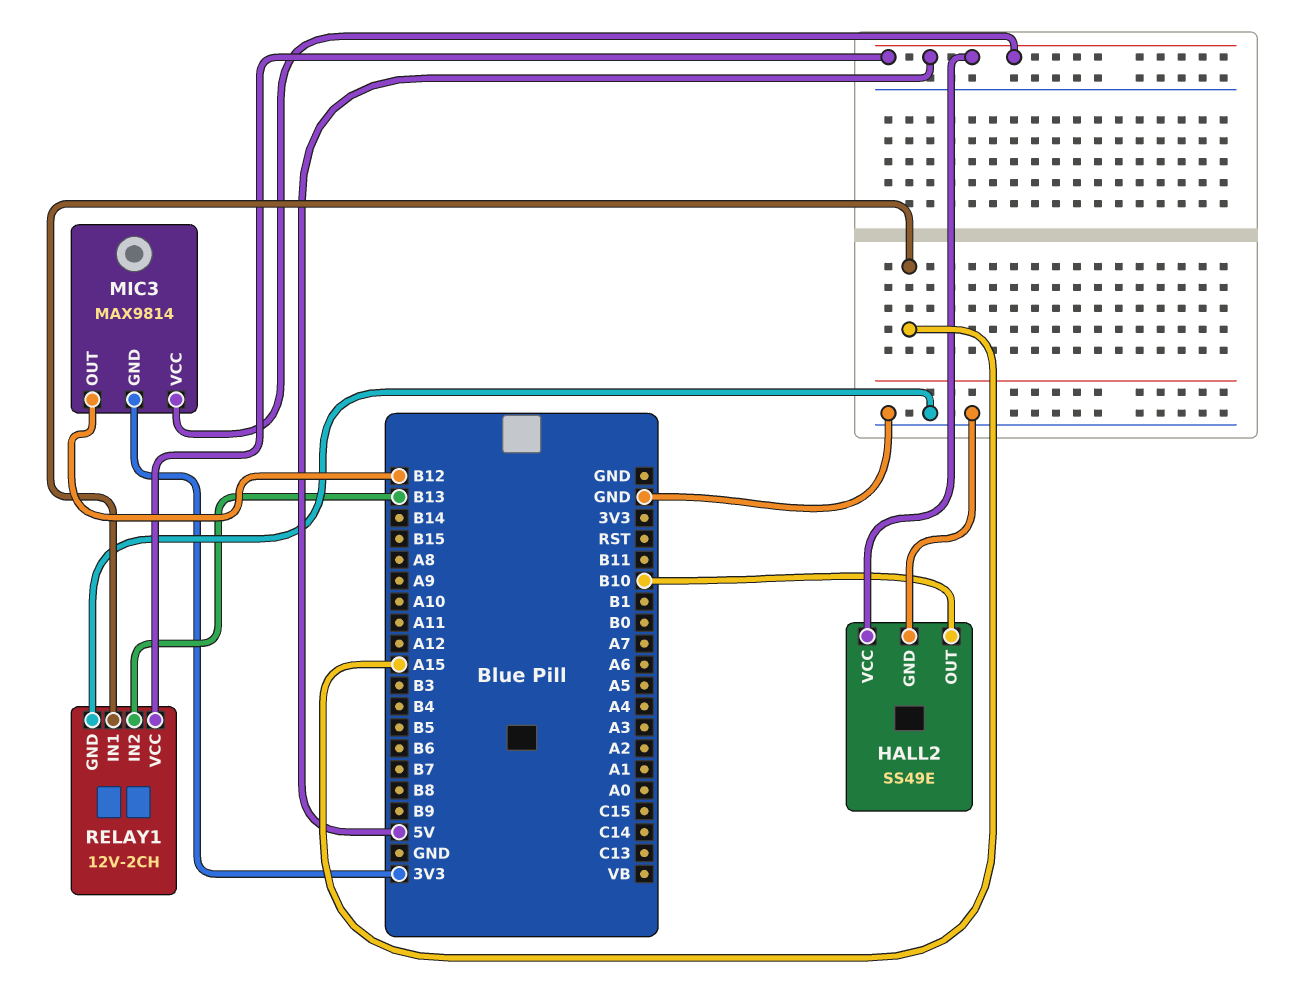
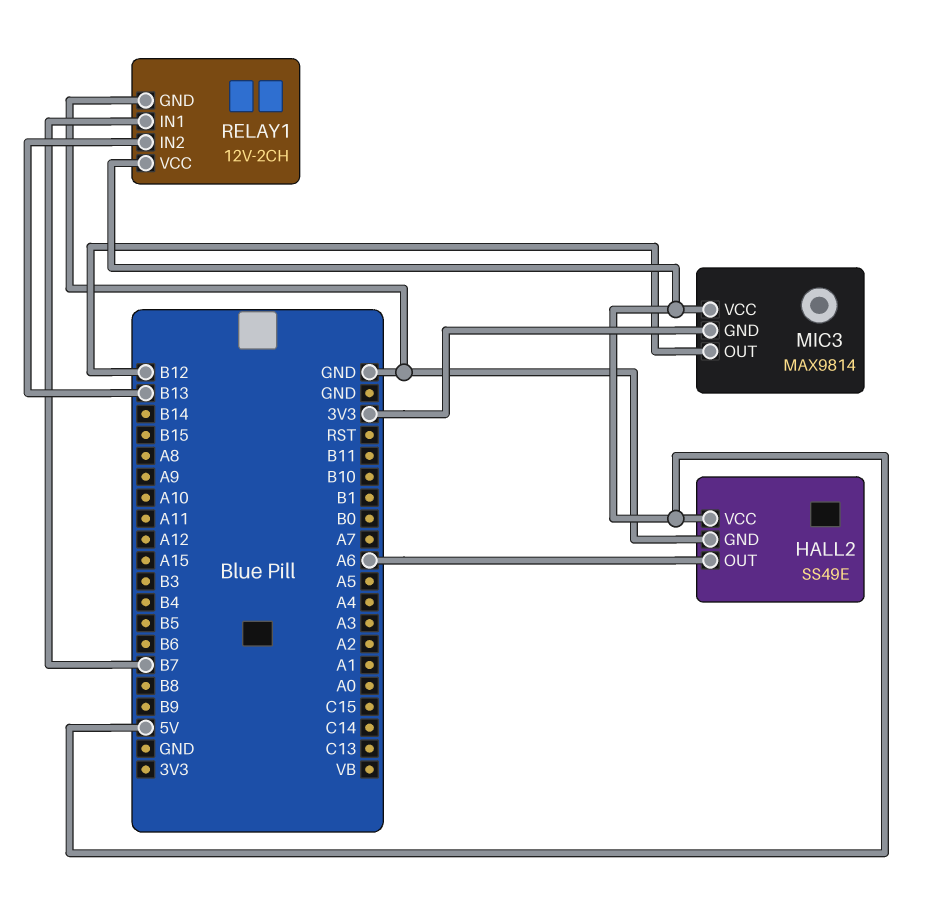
HALL2 pin OUT: B10 -> A6
RELAY1 pin IN1: A15 -> B7

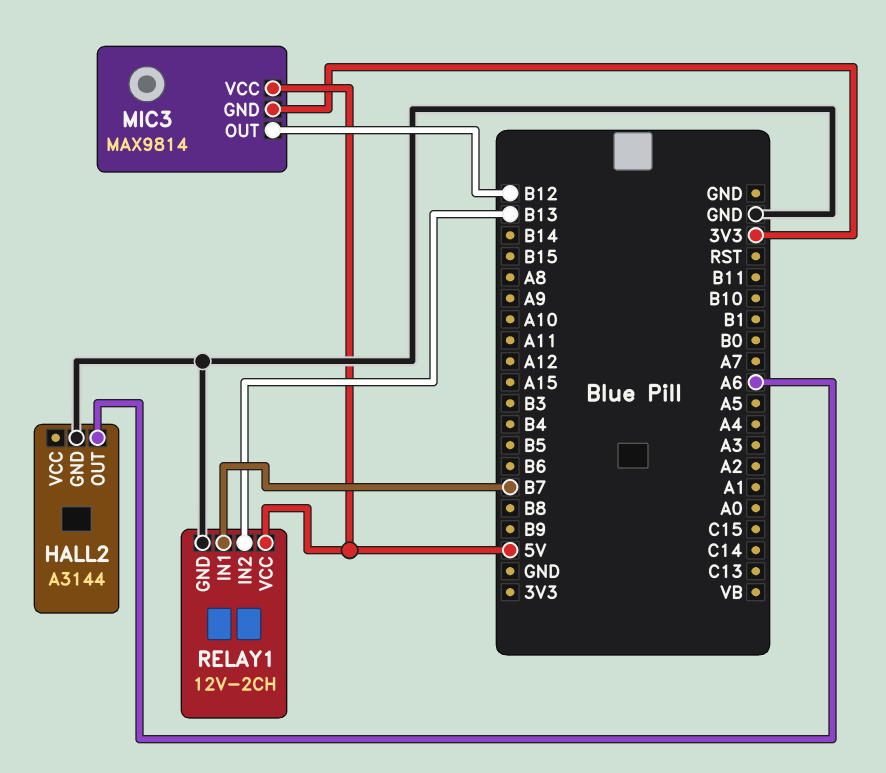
HALL2: SS49E -> A3144
HALL2 pin VCC: 5V -> none

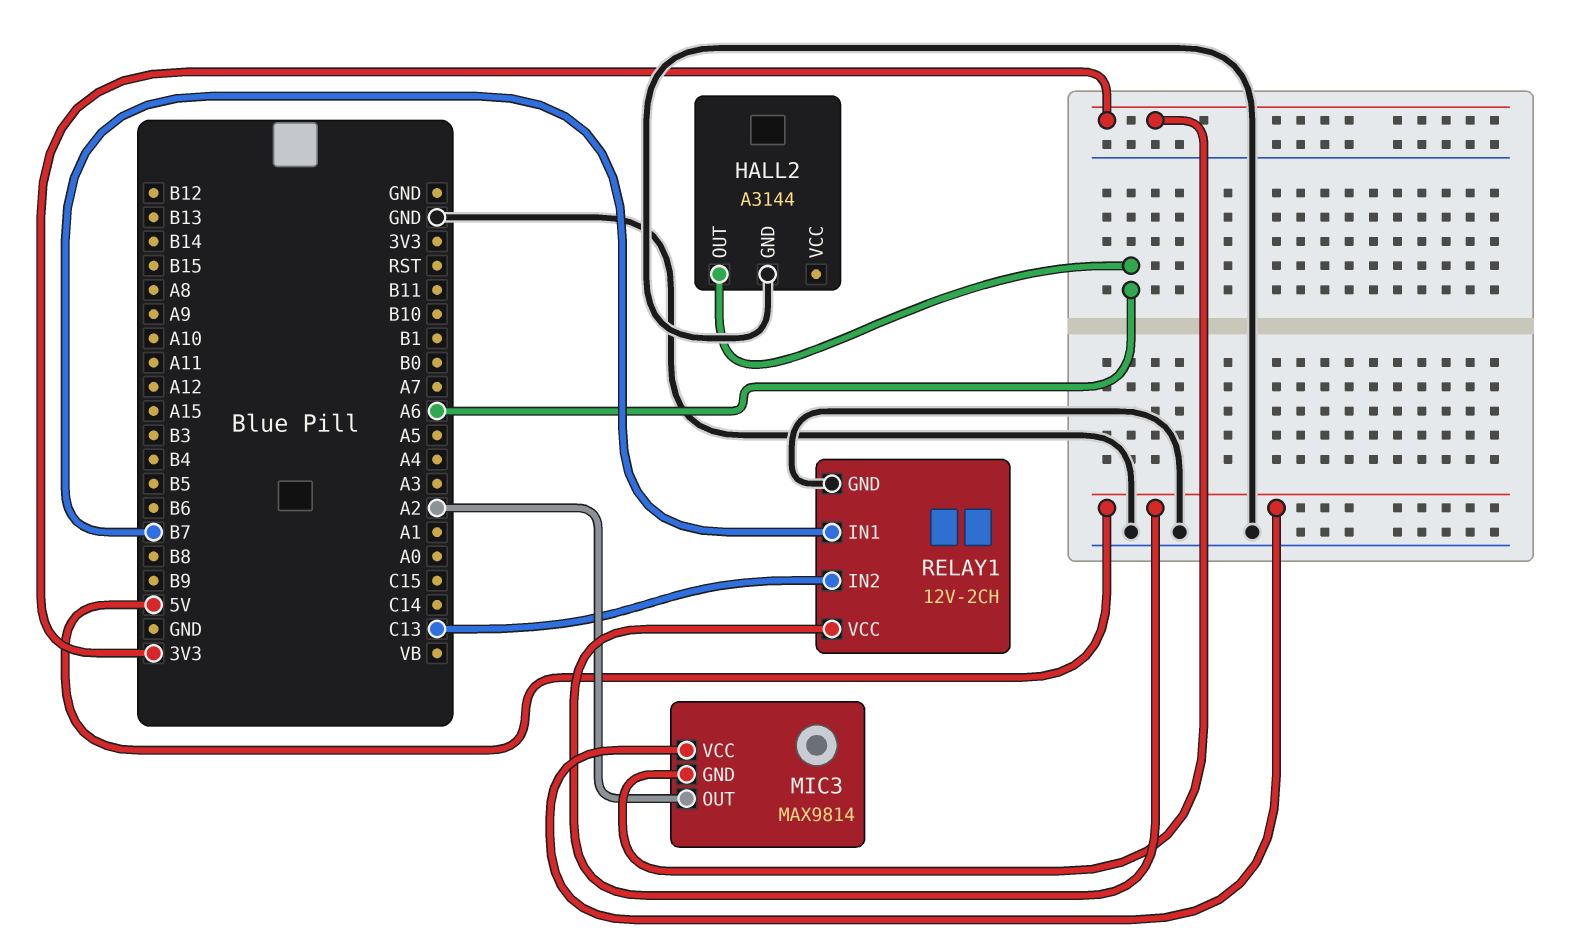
MIC3 pin OUT: B12 -> A2
RELAY1 pin IN2: B13 -> C13

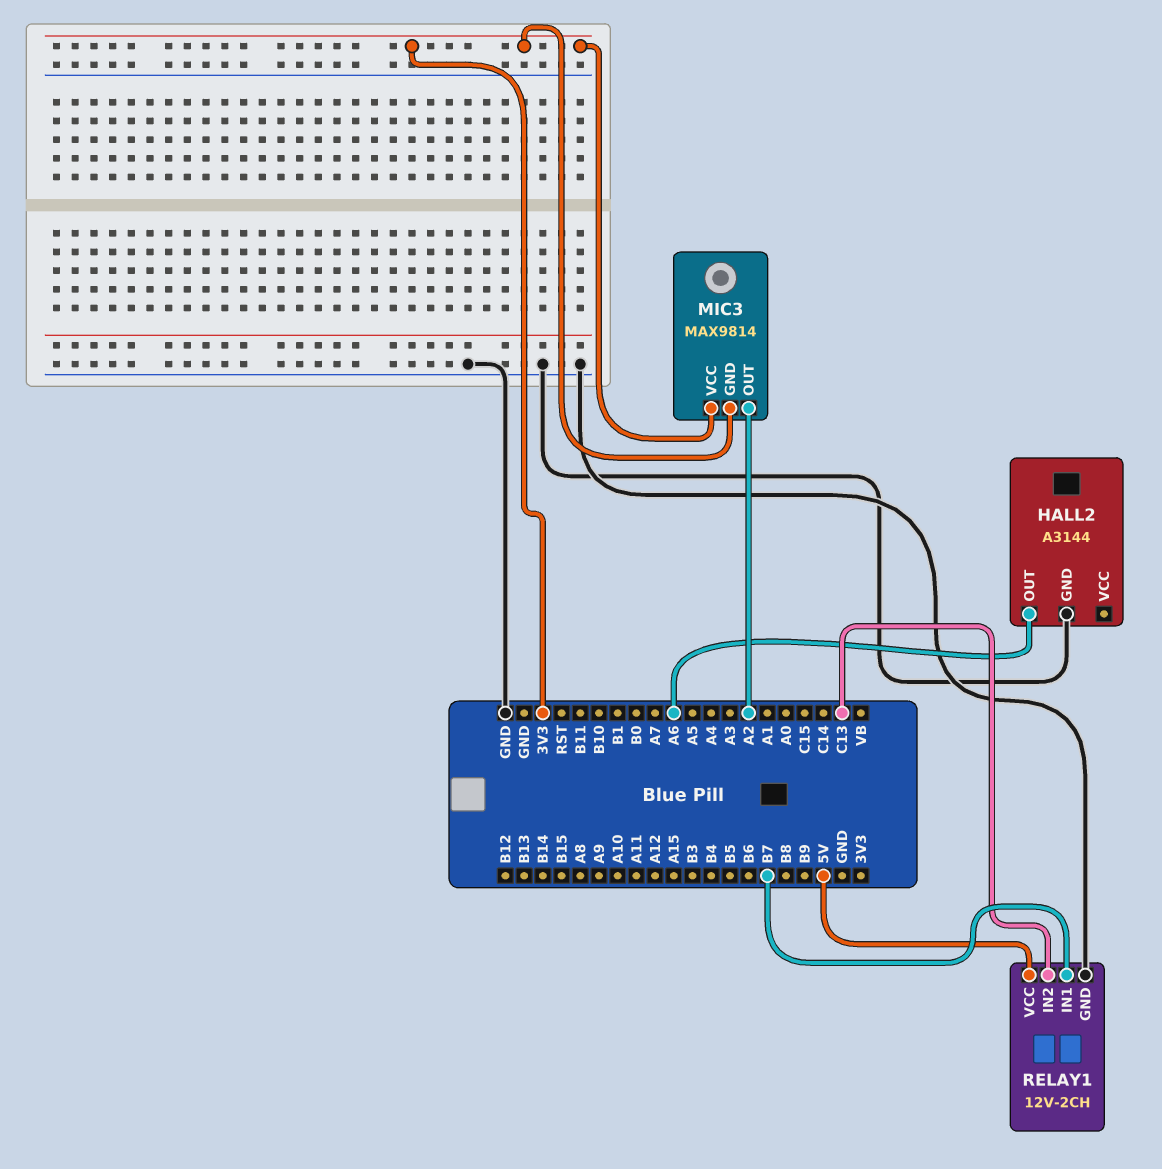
MIC3 pin VCC: 5V -> 3V3

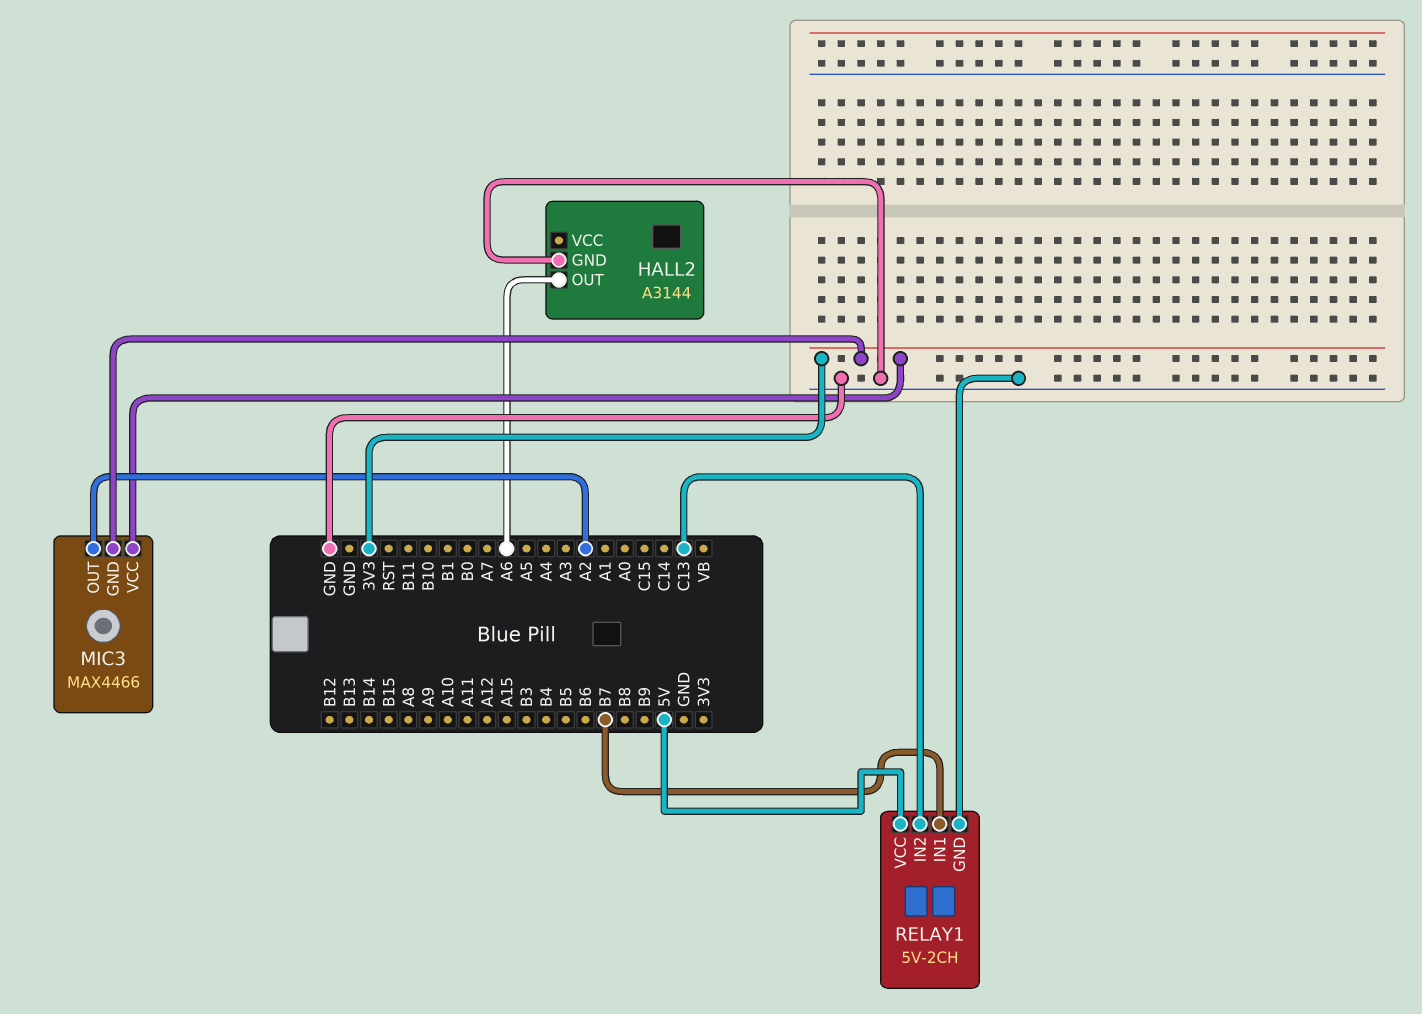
MIC3: MAX9814 -> MAX4466
RELAY1: 12V-2CH -> 5V-2CH

